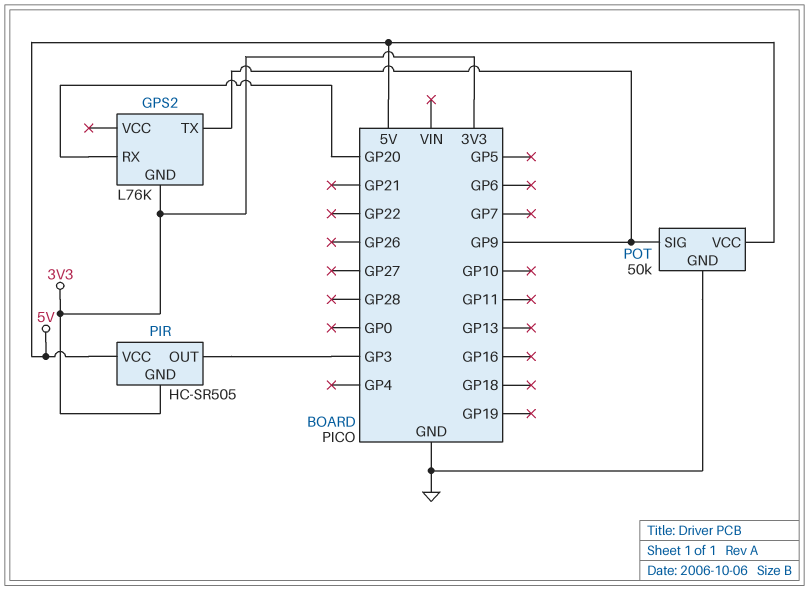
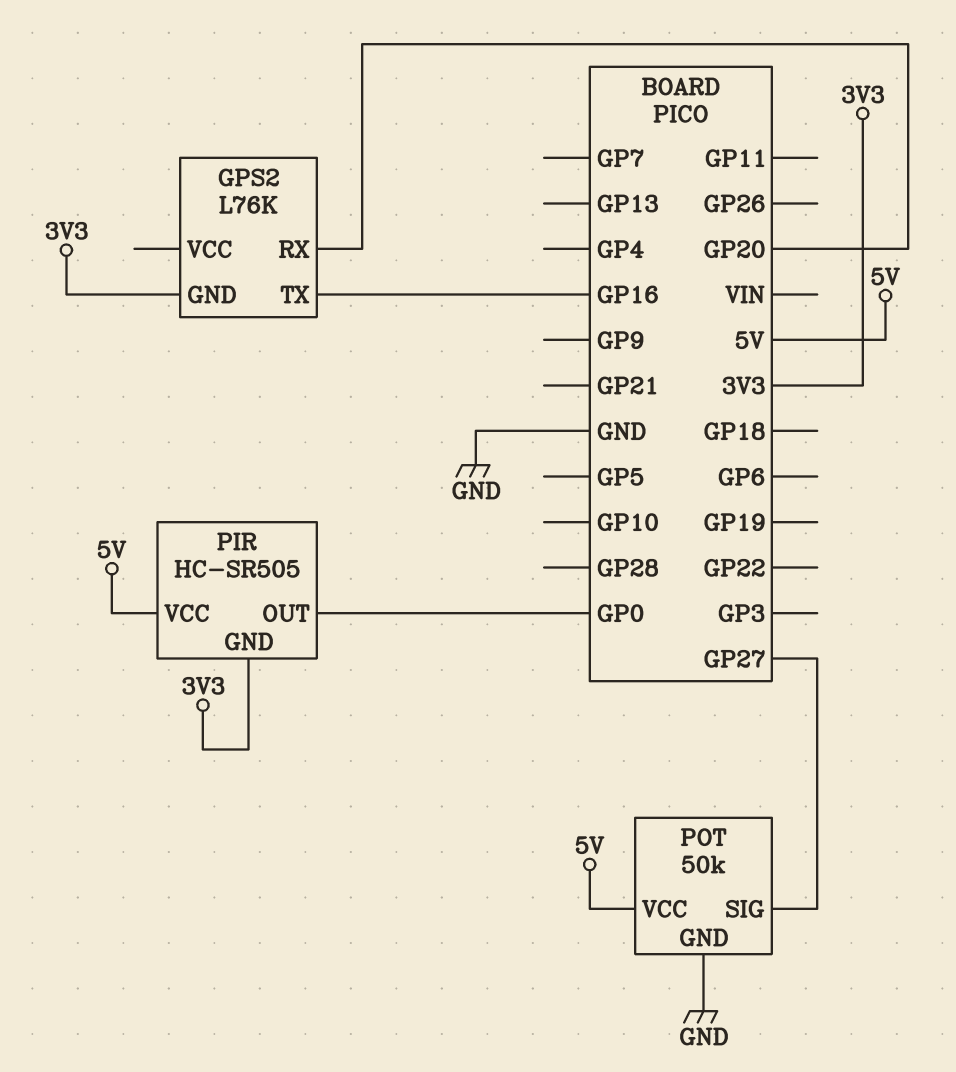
GPS2 pin TX: GP9 -> GP16
PIR pin OUT: GP3 -> GP0
POT pin SIG: GP9 -> GP27

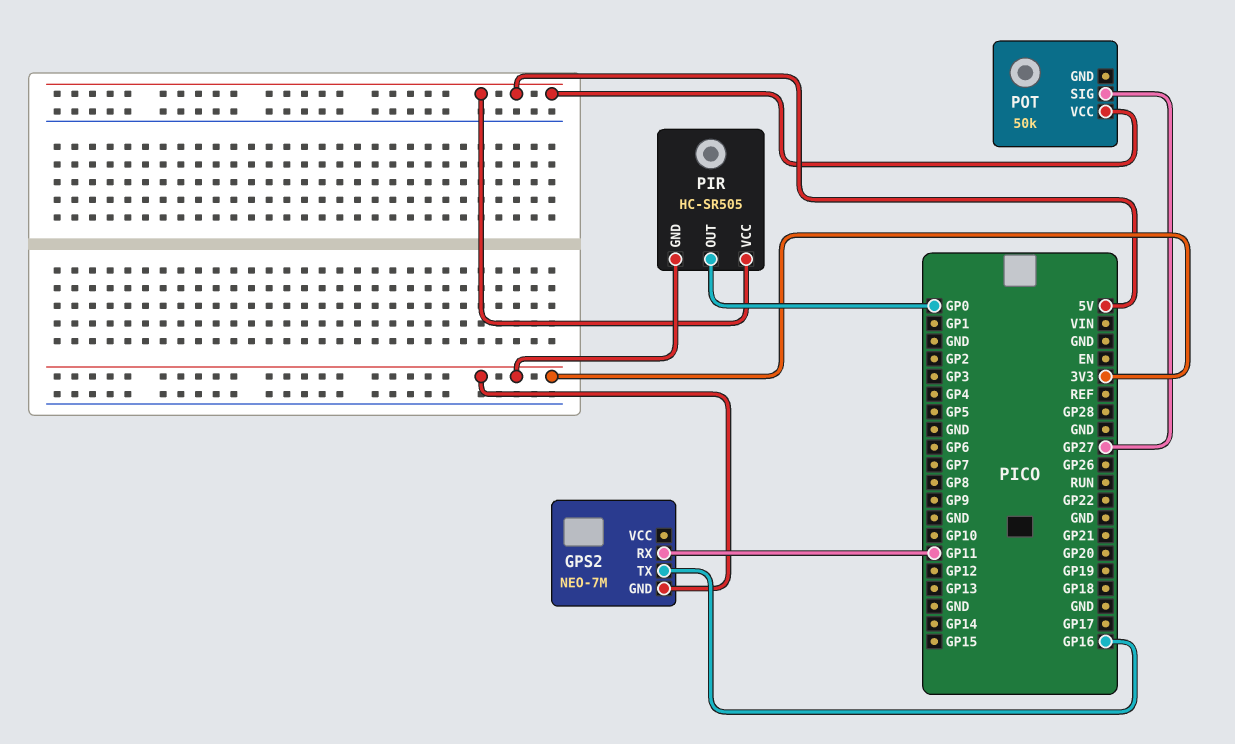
GPS2: L76K -> NEO-7M
GPS2 pin RX: GP20 -> GP11
POT pin GND: GND -> none

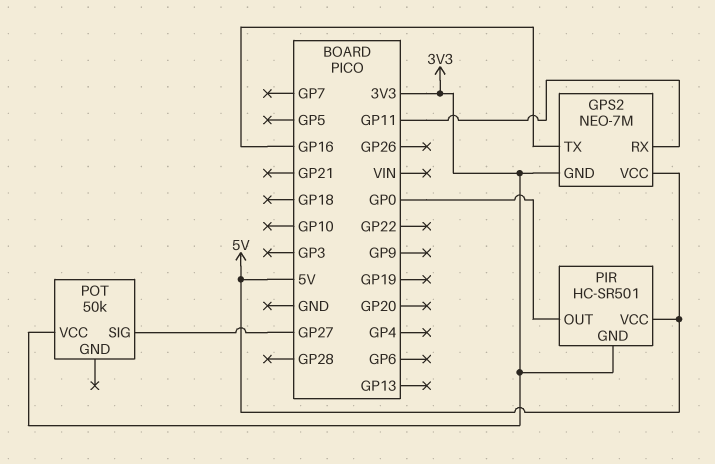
GPS2 pin VCC: none -> 5V
PIR: HC-SR505 -> HC-SR501
POT pin VCC: 5V -> 3V3

